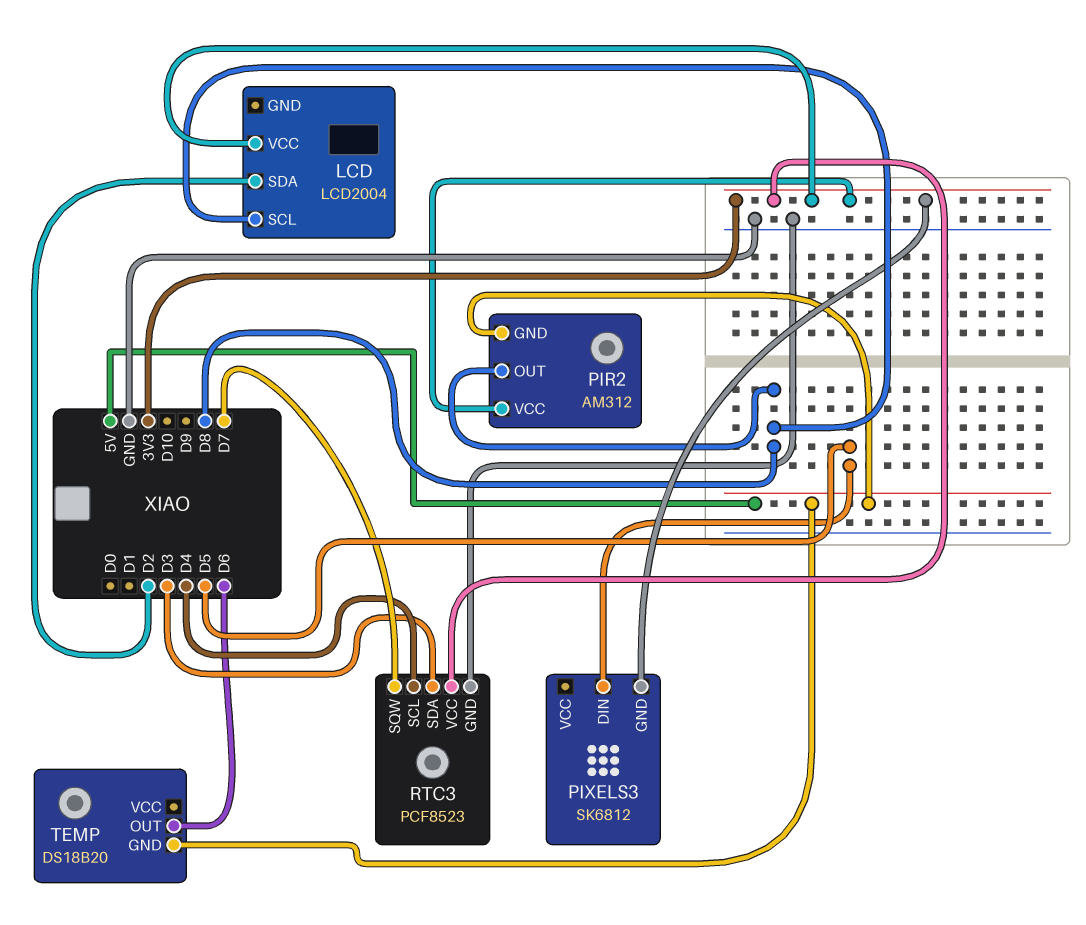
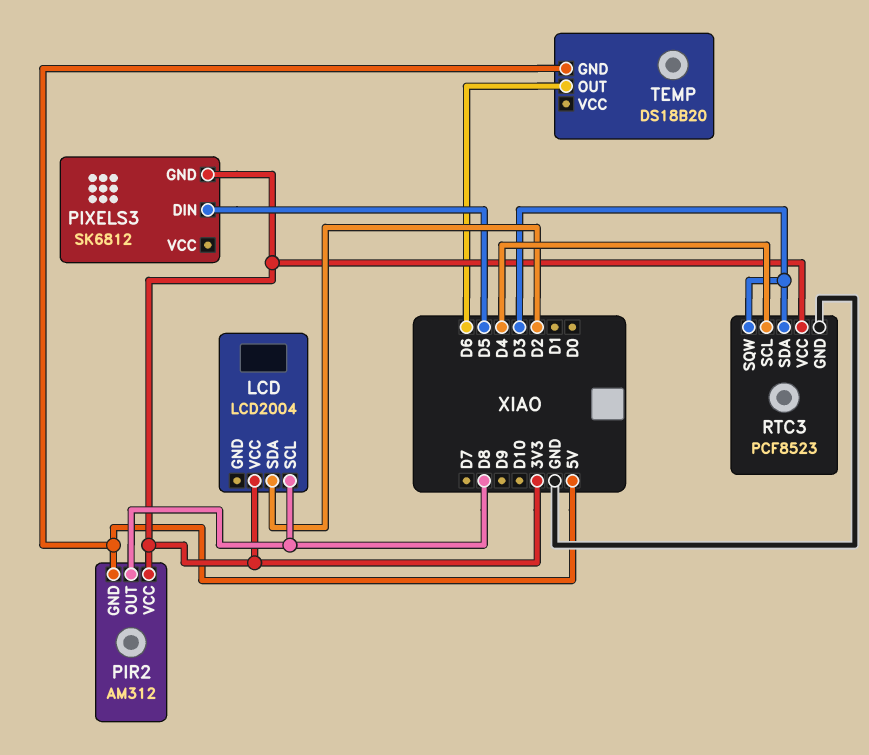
RTC3 pin SQW: D7 -> D3

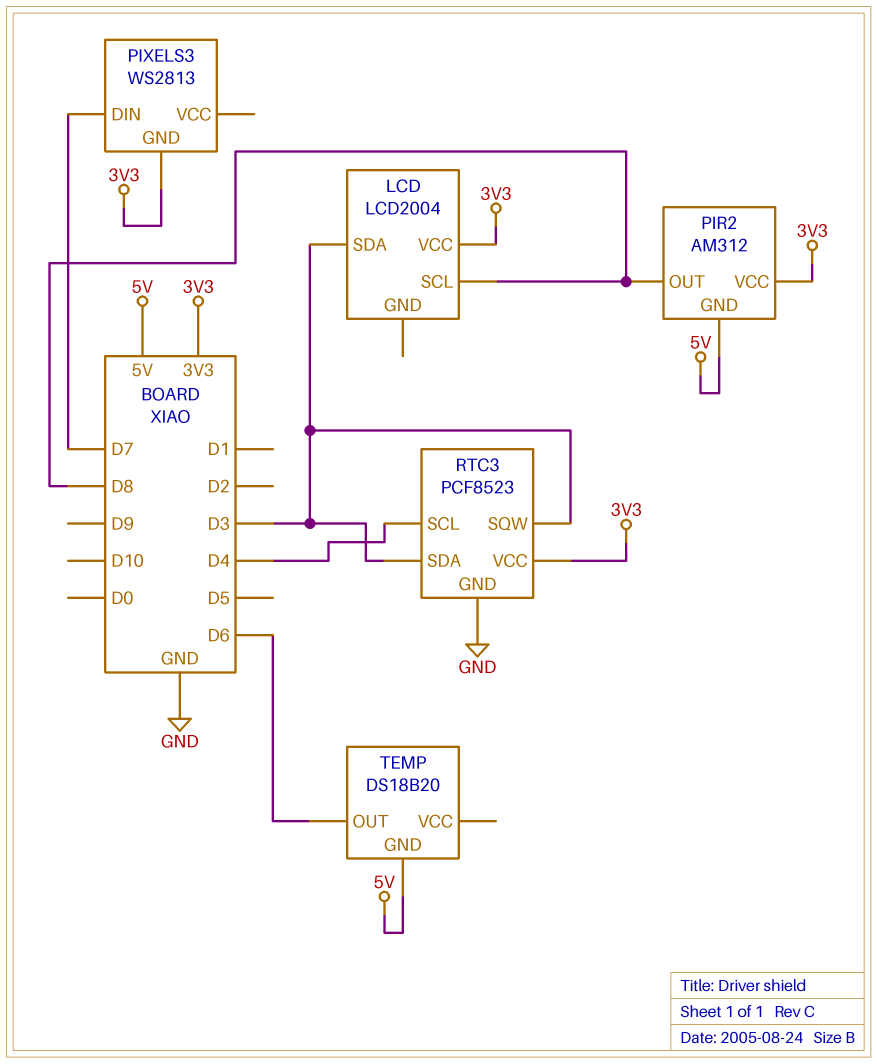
LCD pin SDA: D2 -> D3
PIXELS3: SK6812 -> WS2813
PIXELS3 pin DIN: D5 -> D7

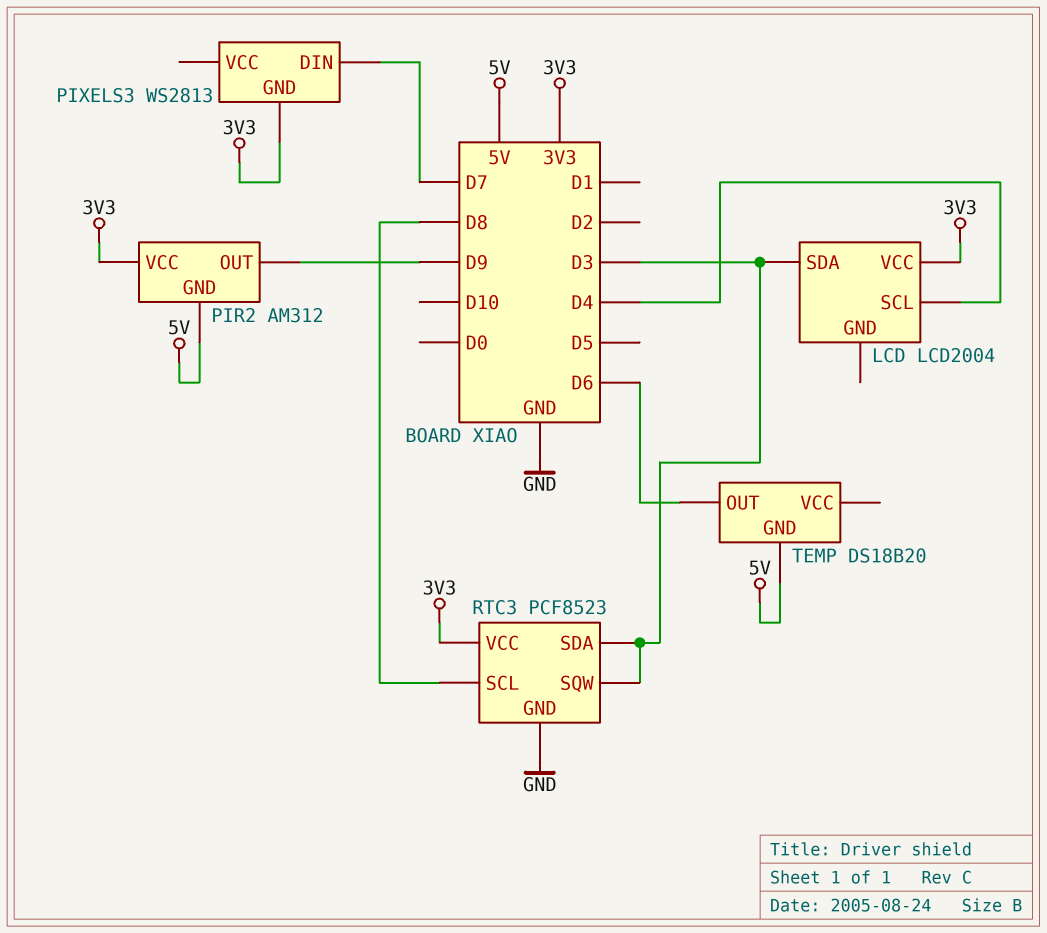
LCD pin SCL: D8 -> D4
PIR2 pin OUT: D8 -> D9
RTC3 pin SCL: D4 -> D8

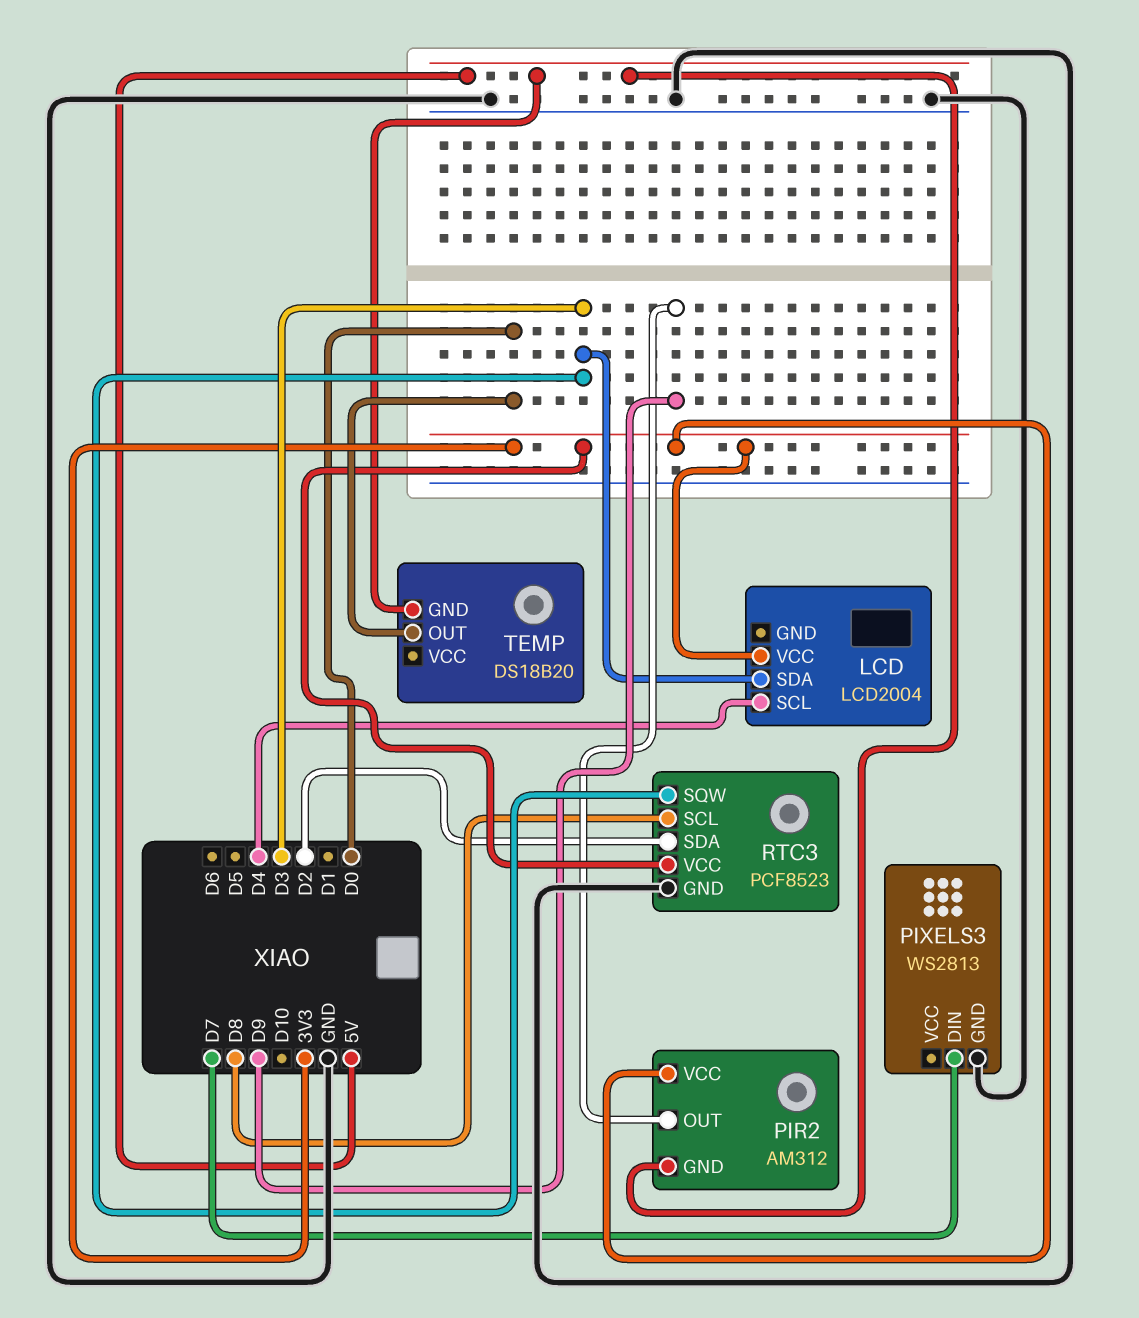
PIXELS3 pin GND: 3V3 -> GND
RTC3 pin SDA: D3 -> D2
TEMP pin OUT: D6 -> D0

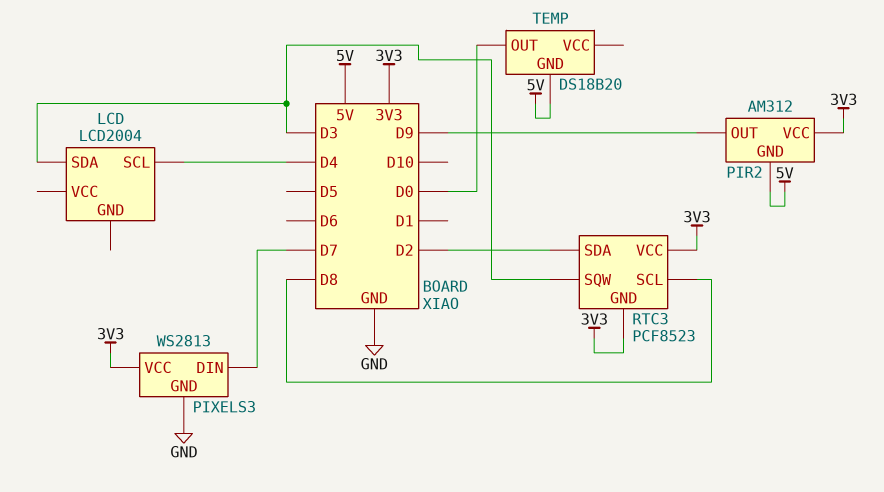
LCD pin VCC: 3V3 -> none
PIXELS3 pin VCC: none -> 3V3
RTC3 pin GND: GND -> 3V3

